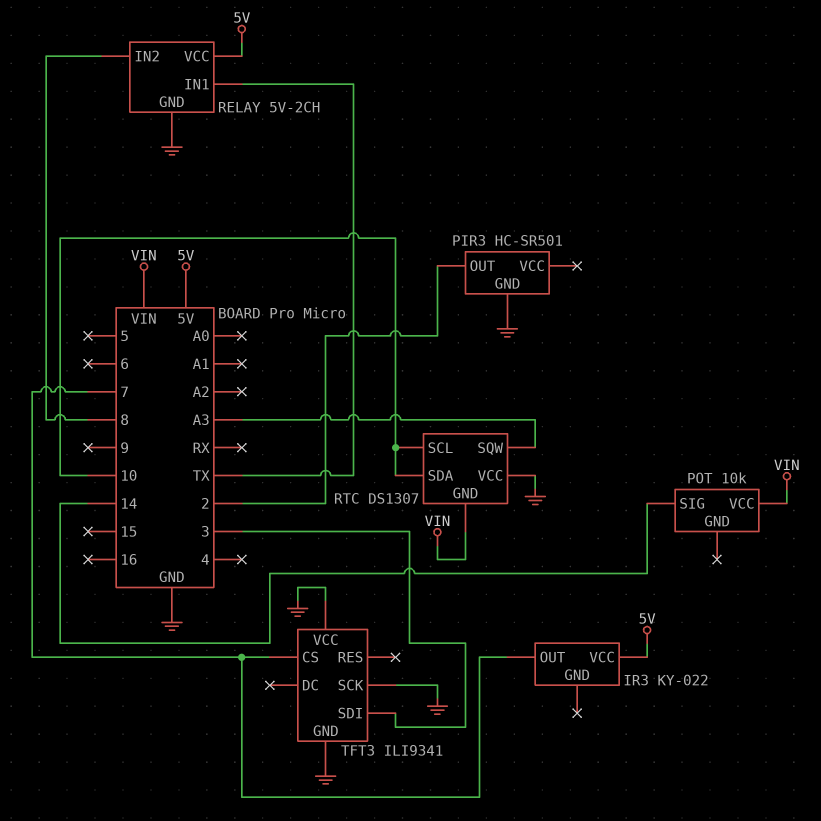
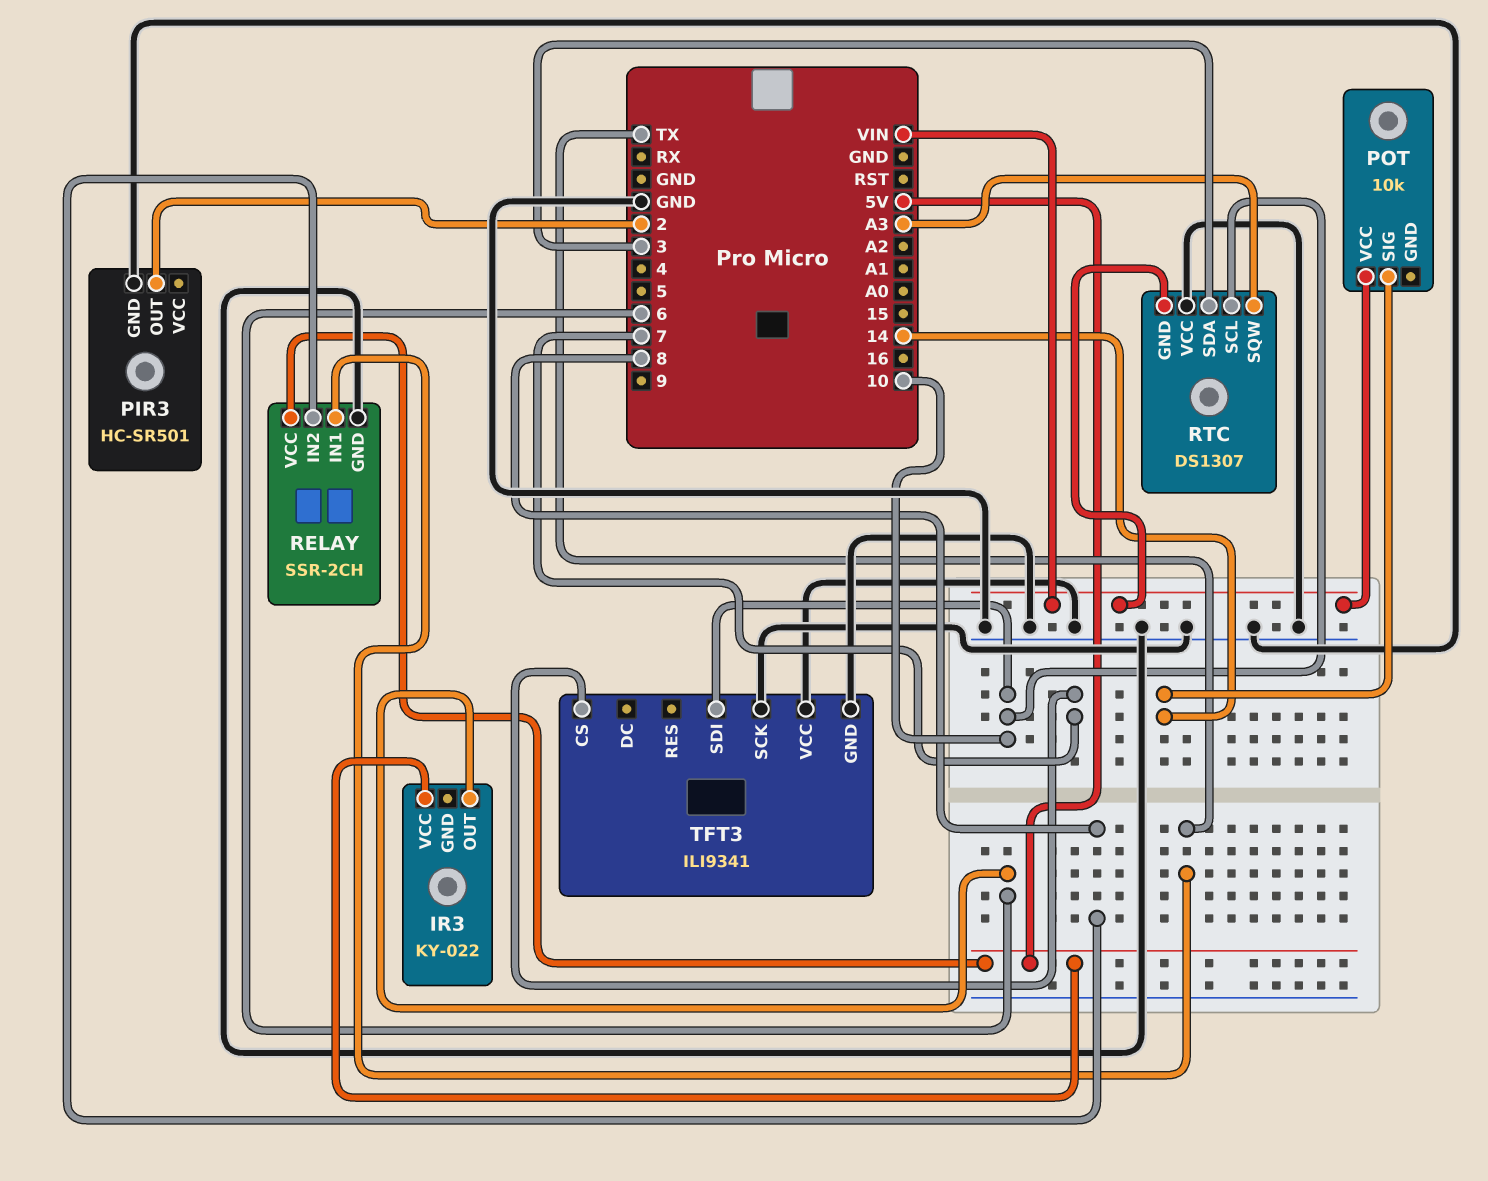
IR3 pin OUT: 7 -> 6
RELAY: 5V-2CH -> SSR-2CH
RTC pin SDA: 10 -> 3
TFT3 pin SDI: 3 -> 10

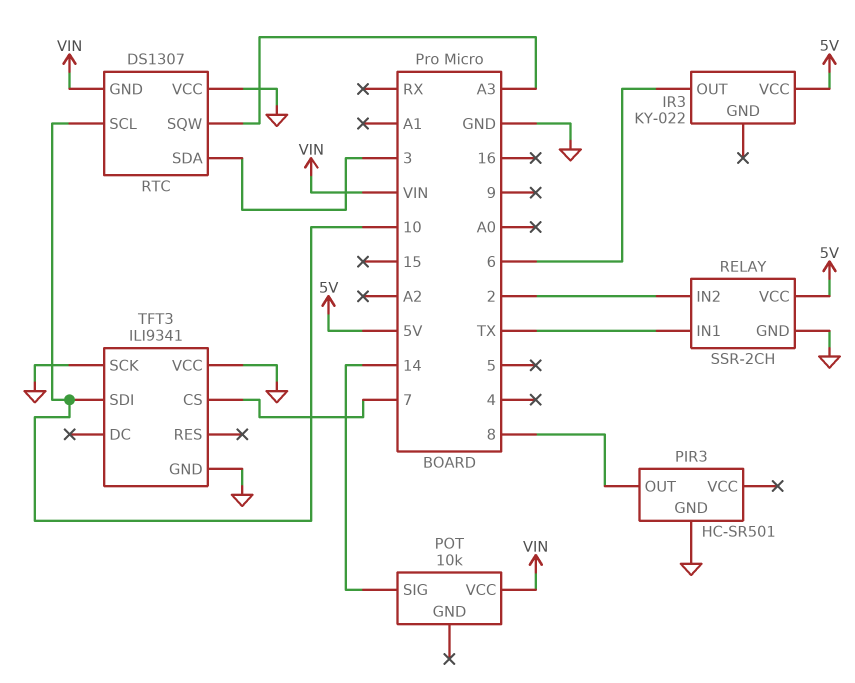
PIR3 pin OUT: 2 -> 8
RELAY pin IN2: 8 -> 2

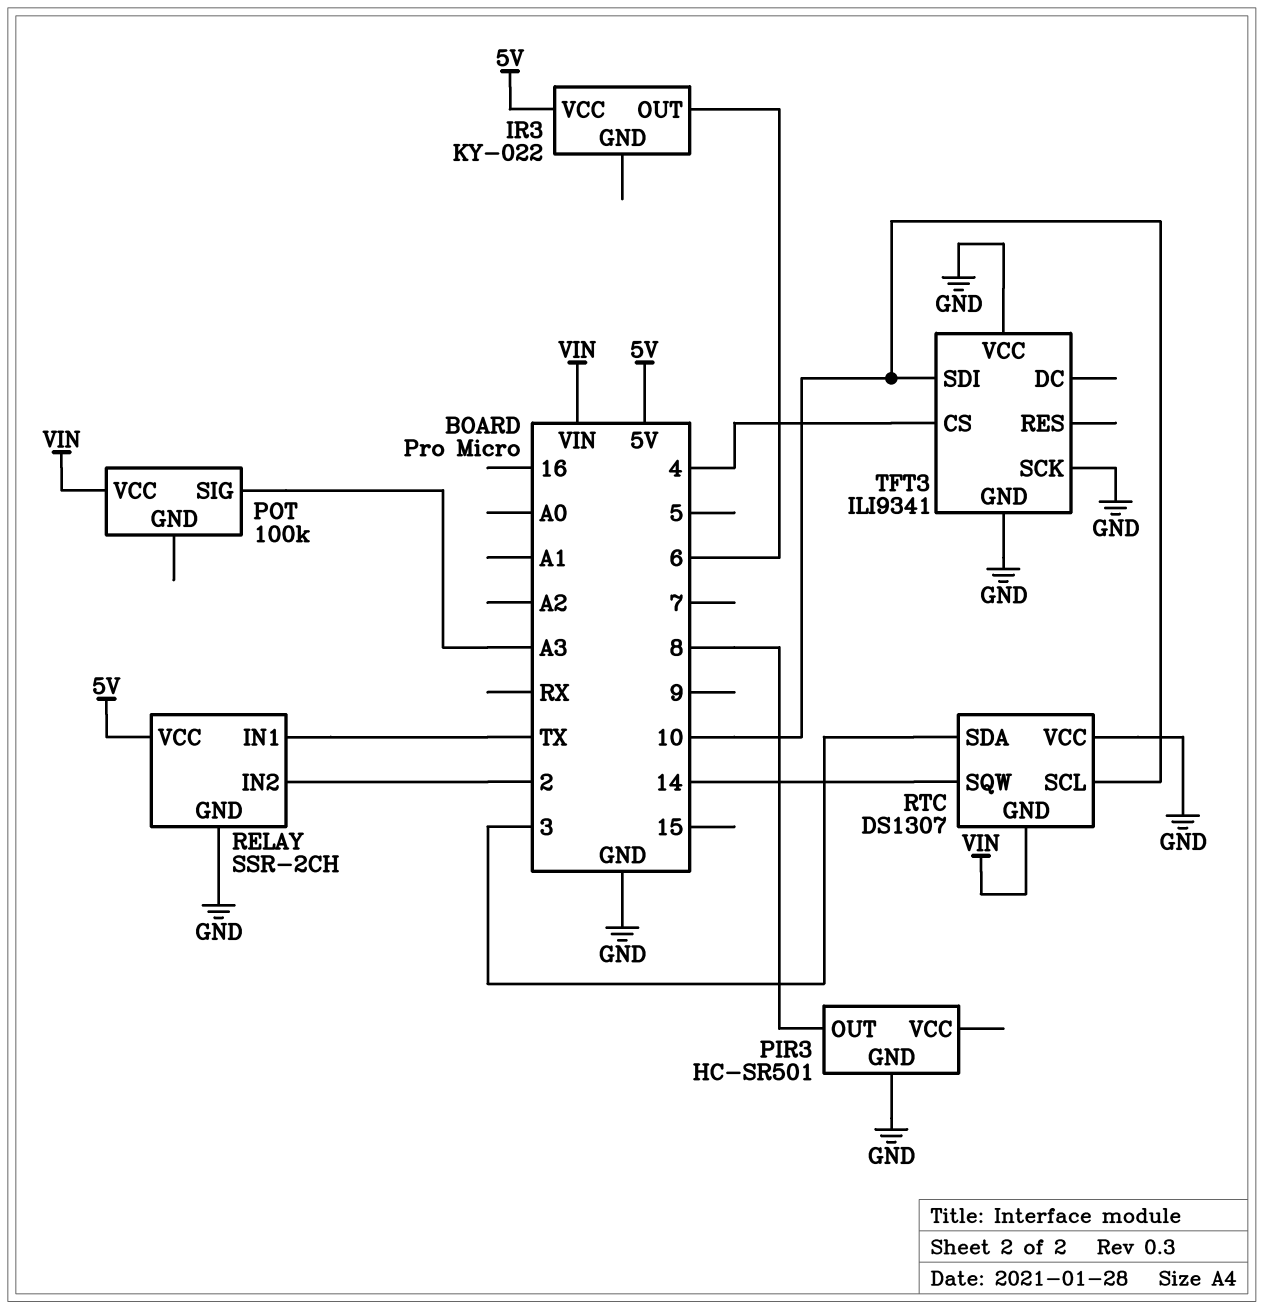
POT: 10k -> 100k
POT pin SIG: 14 -> A3
RTC pin SQW: A3 -> 14
TFT3 pin CS: 7 -> 4

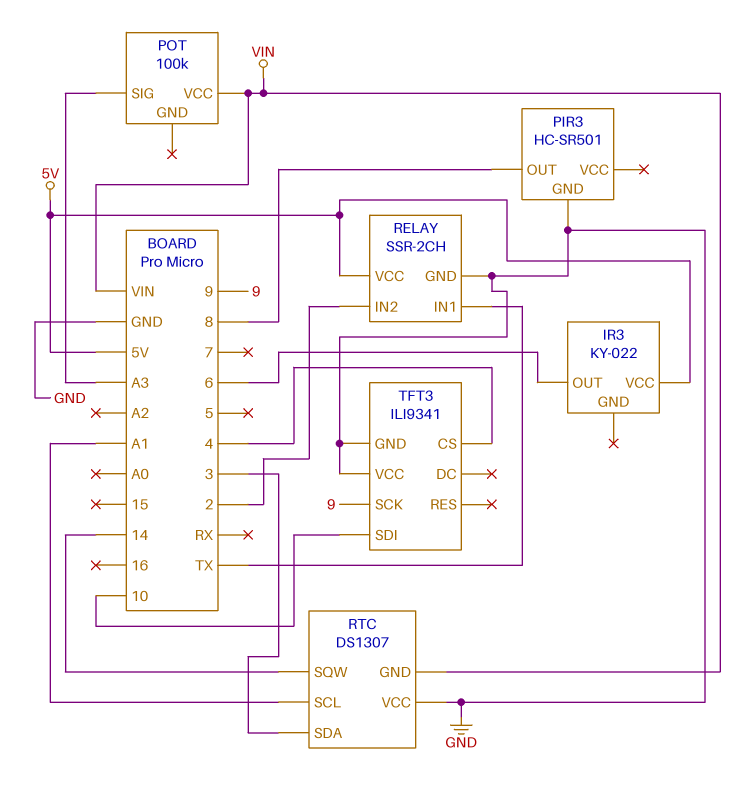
RTC pin SCL: 10 -> A1
TFT3 pin SCK: GND -> 9

